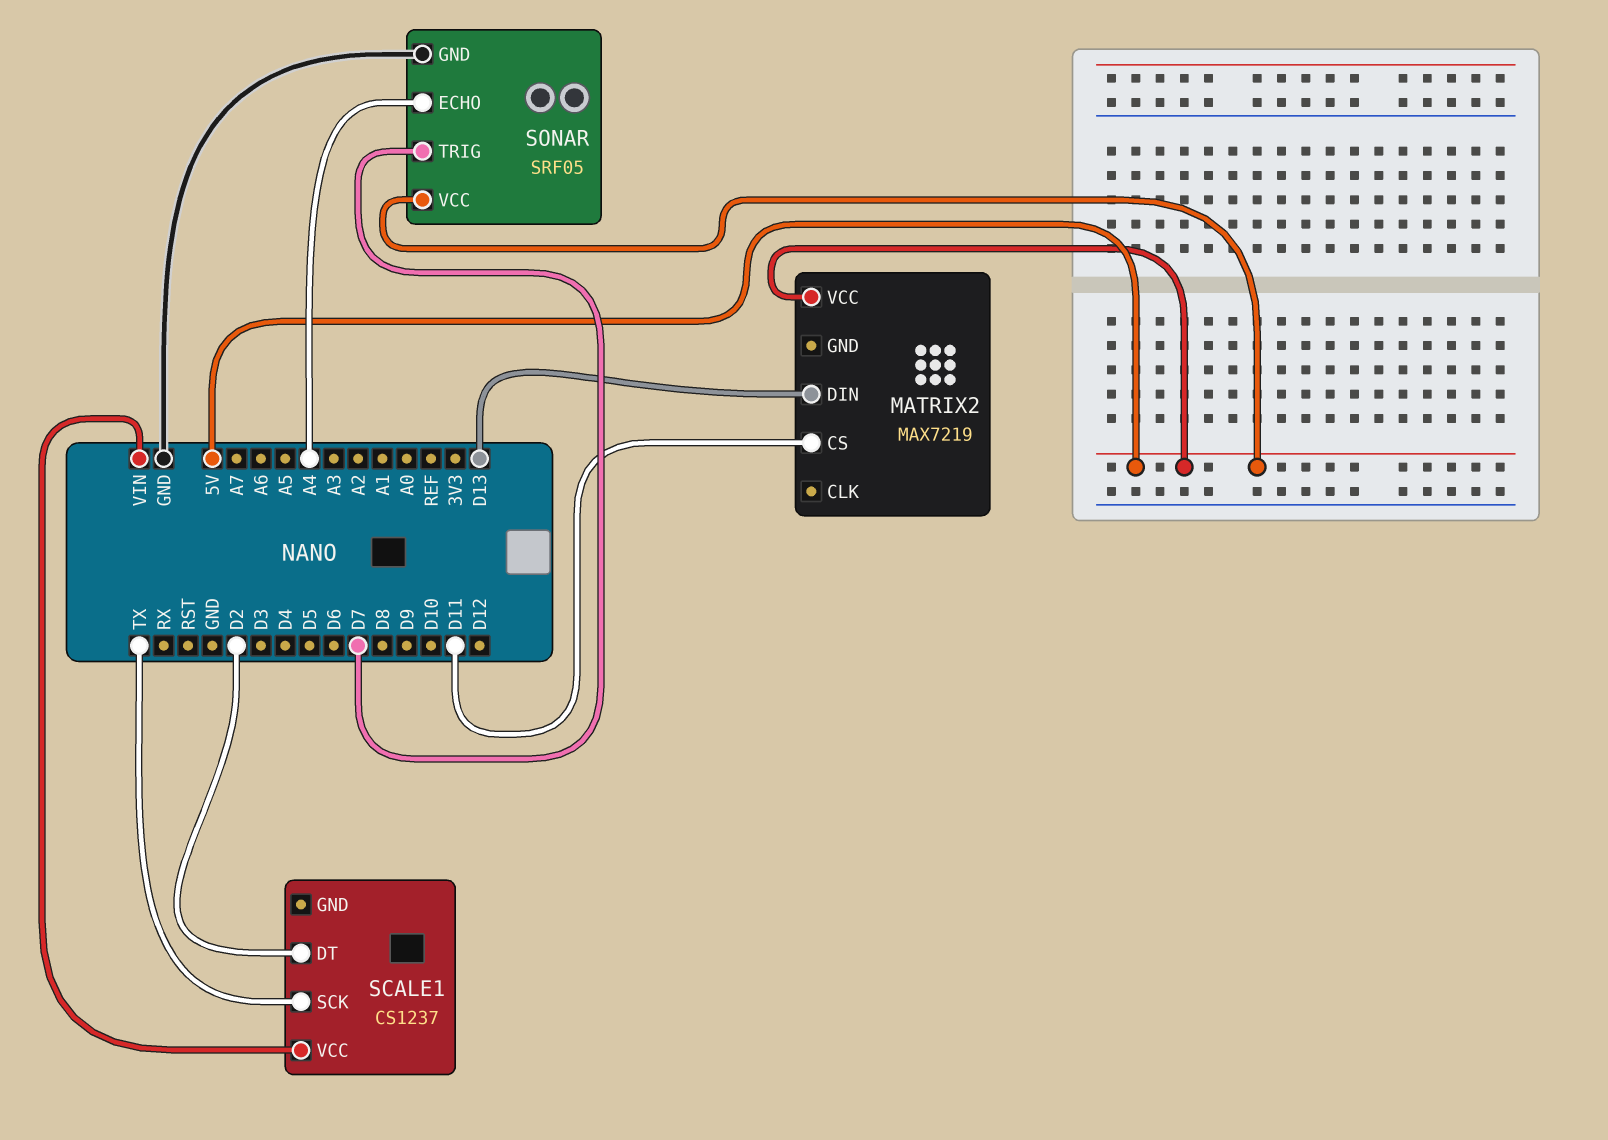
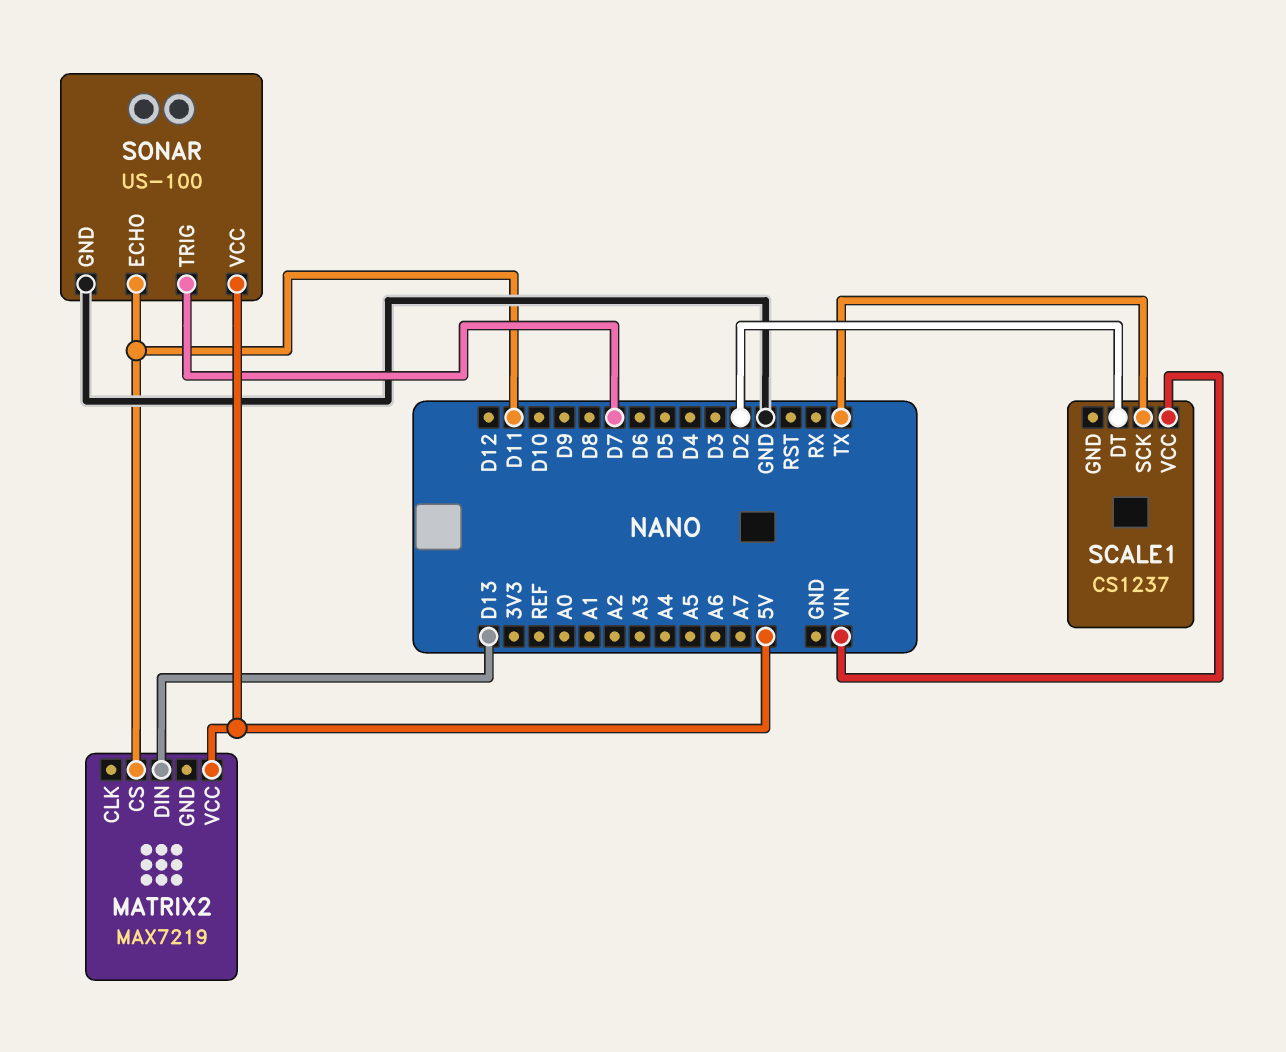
SONAR: SRF05 -> US-100
SONAR pin ECHO: A4 -> D11

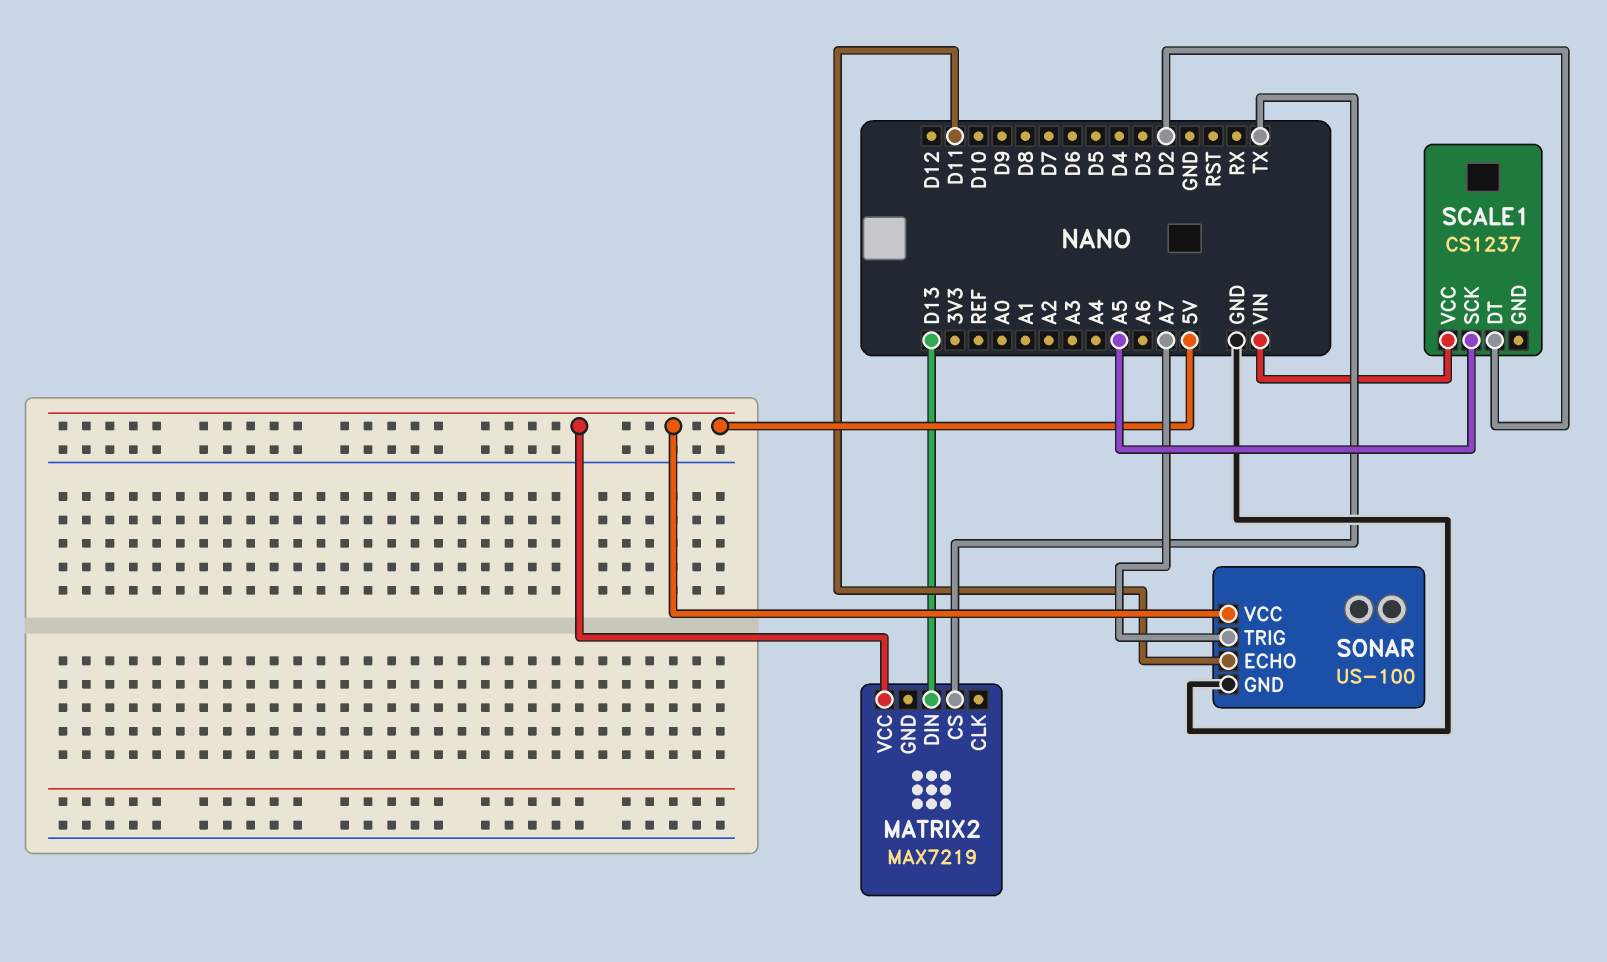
MATRIX2 pin CS: D11 -> TX
SCALE1 pin SCK: TX -> A5
SONAR pin TRIG: D7 -> A7

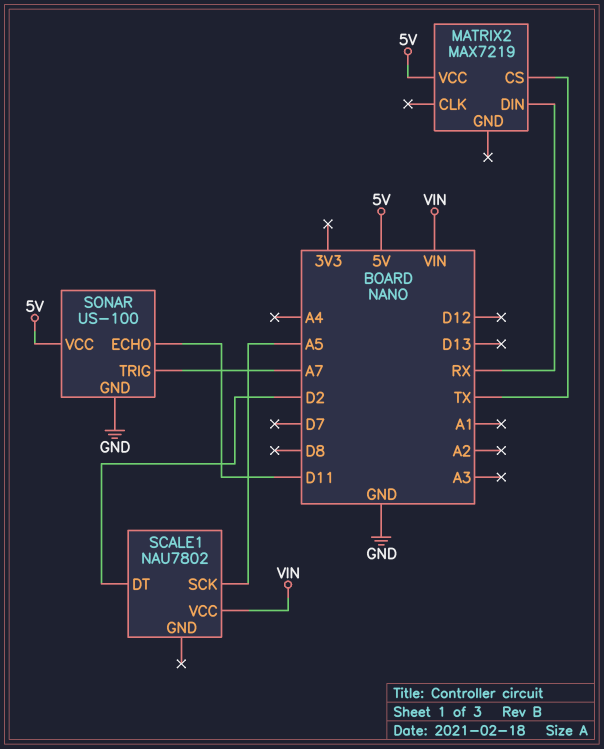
MATRIX2 pin DIN: D13 -> RX
SCALE1: CS1237 -> NAU7802

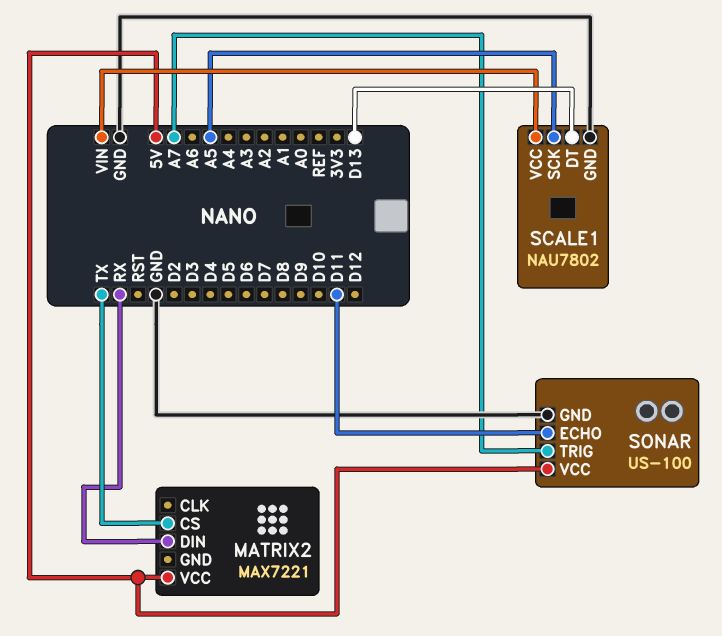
MATRIX2: MAX7219 -> MAX7221
SCALE1 pin DT: D2 -> D13
SCALE1 pin GND: none -> GND

